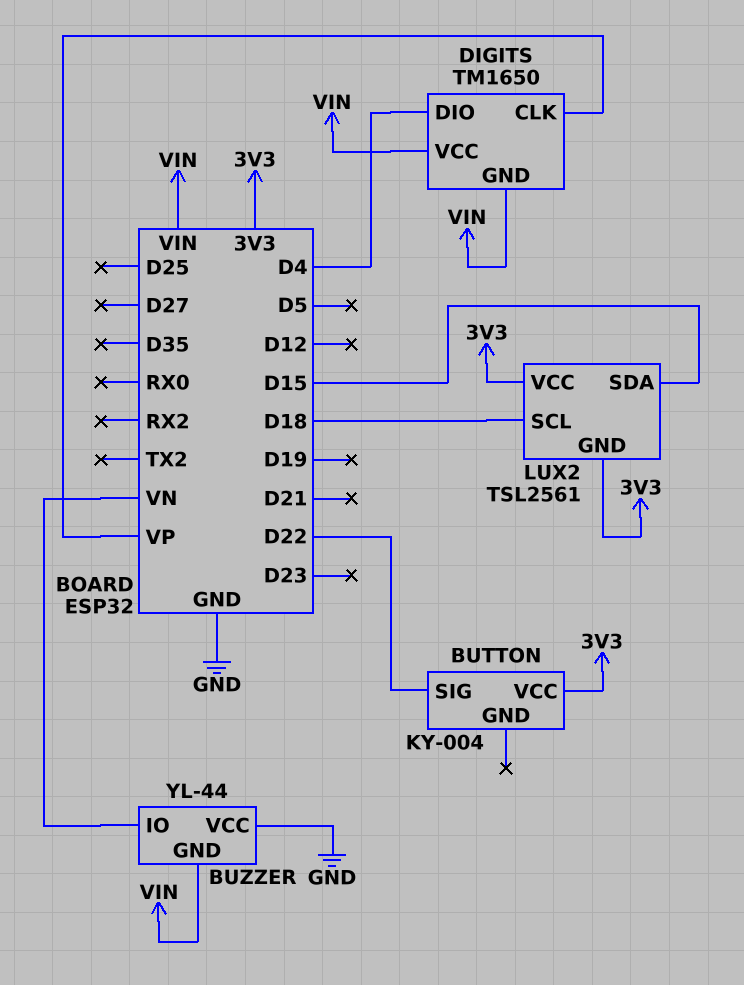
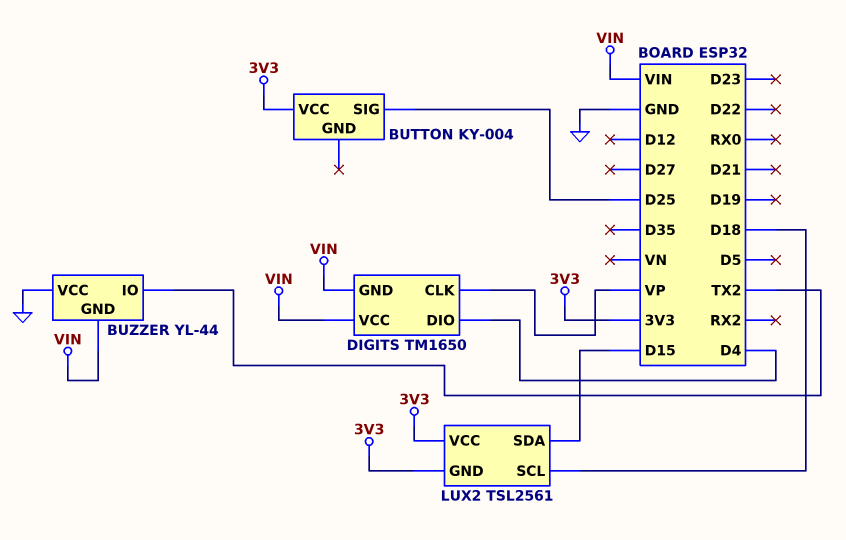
BUTTON pin SIG: D22 -> D25
BUZZER pin IO: VN -> TX2

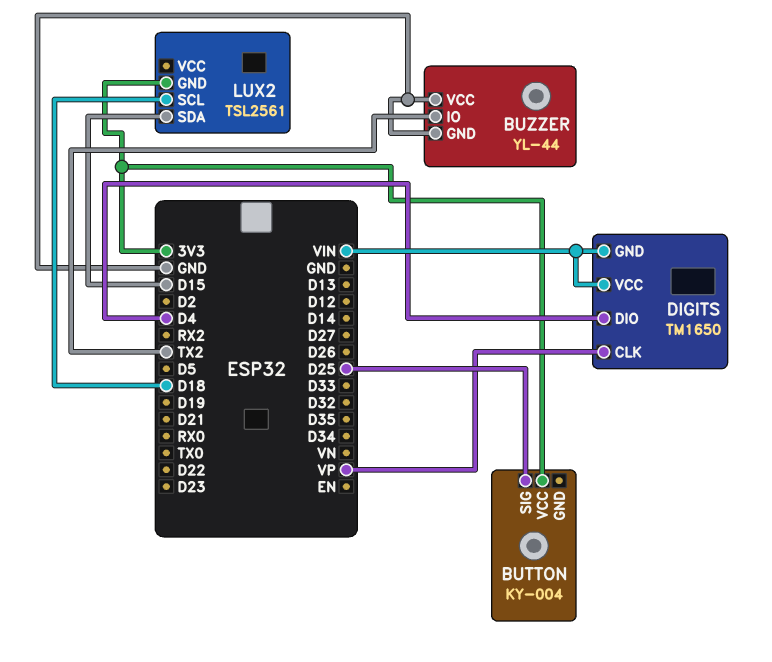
BUZZER pin GND: VIN -> GND
LUX2 pin VCC: 3V3 -> none

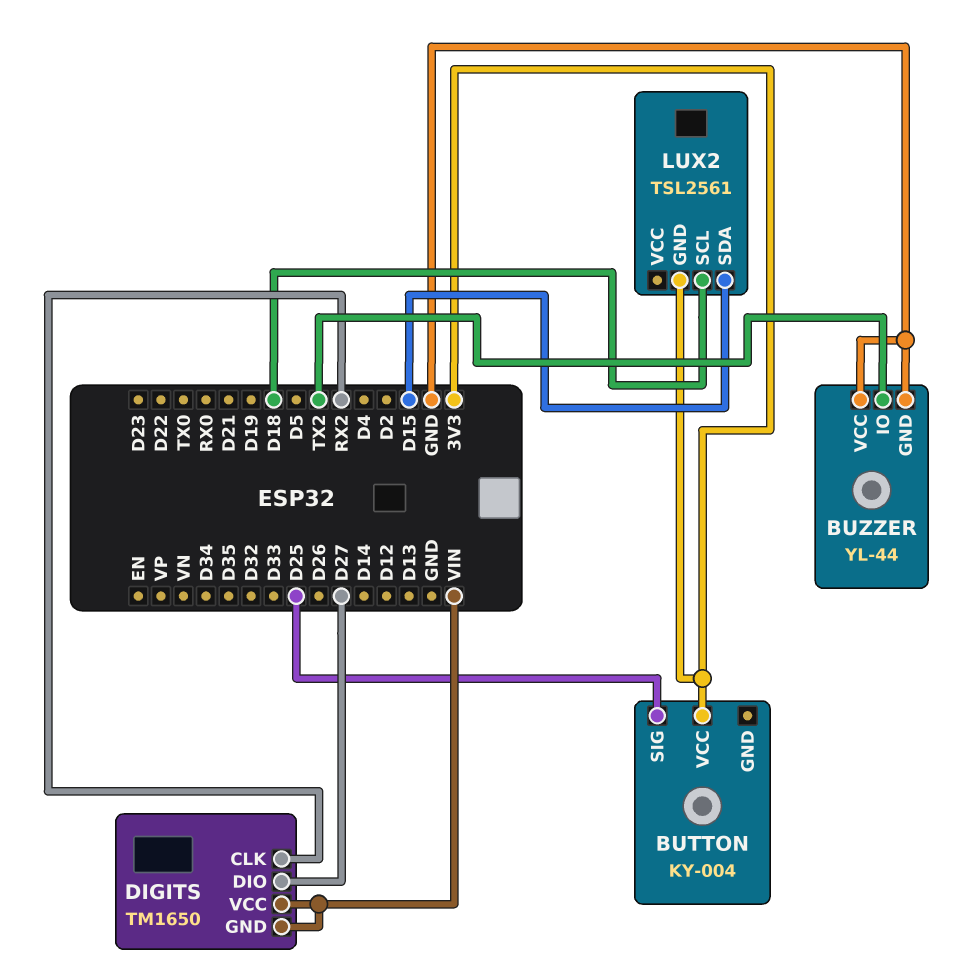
DIGITS pin CLK: VP -> RX2
DIGITS pin DIO: D4 -> D27

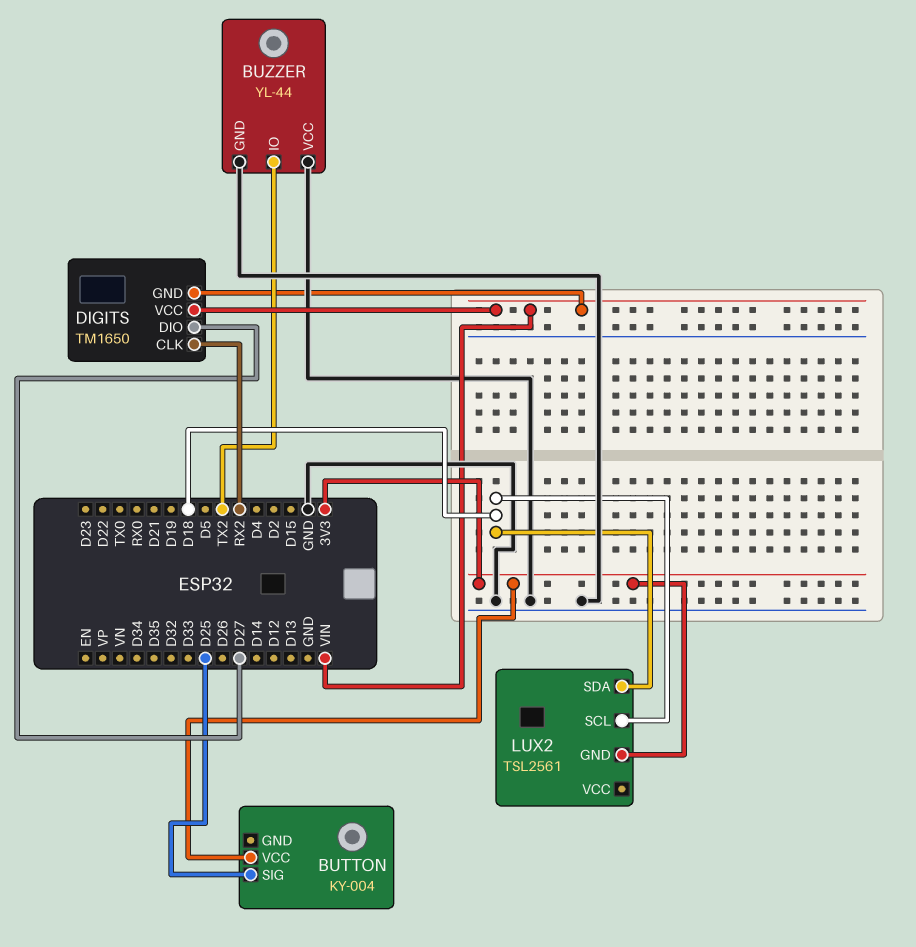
LUX2 pin SDA: D15 -> D18

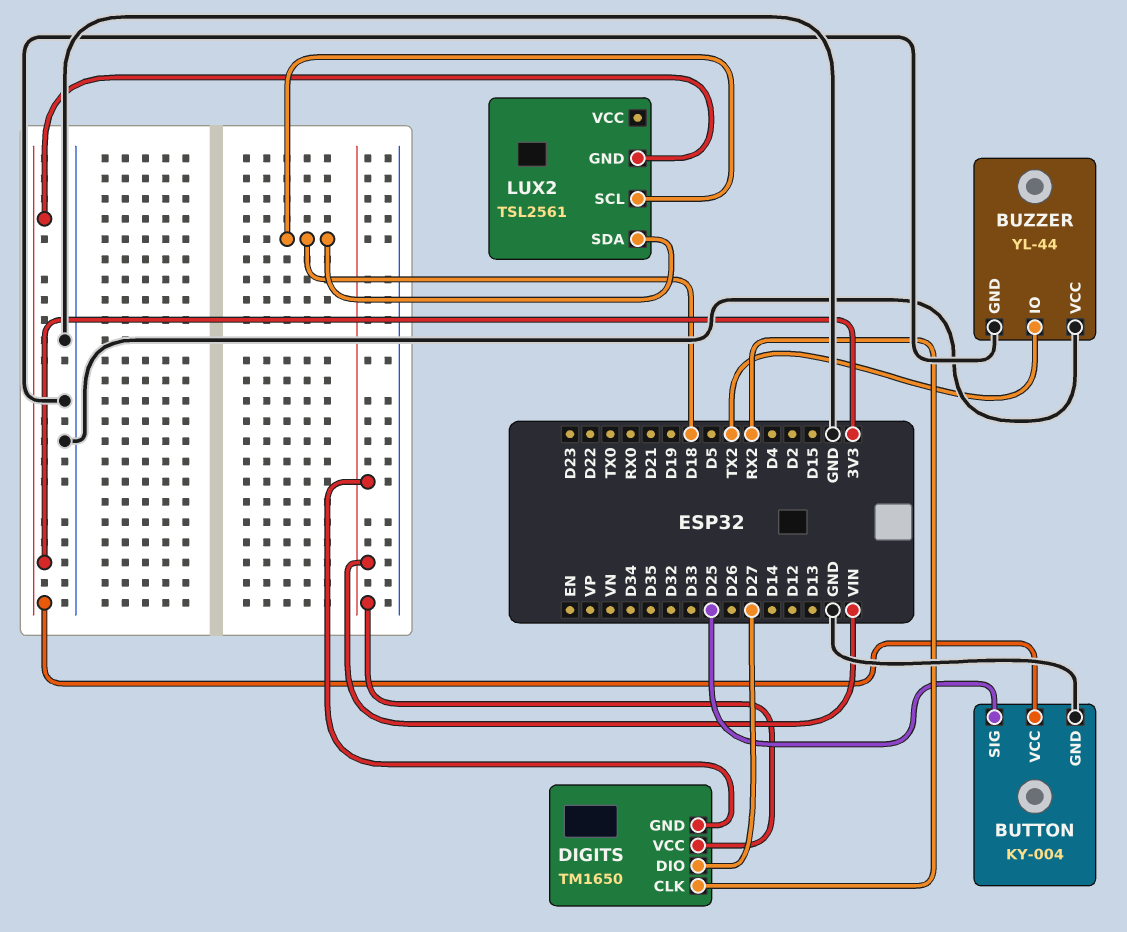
BUTTON pin GND: none -> GND

